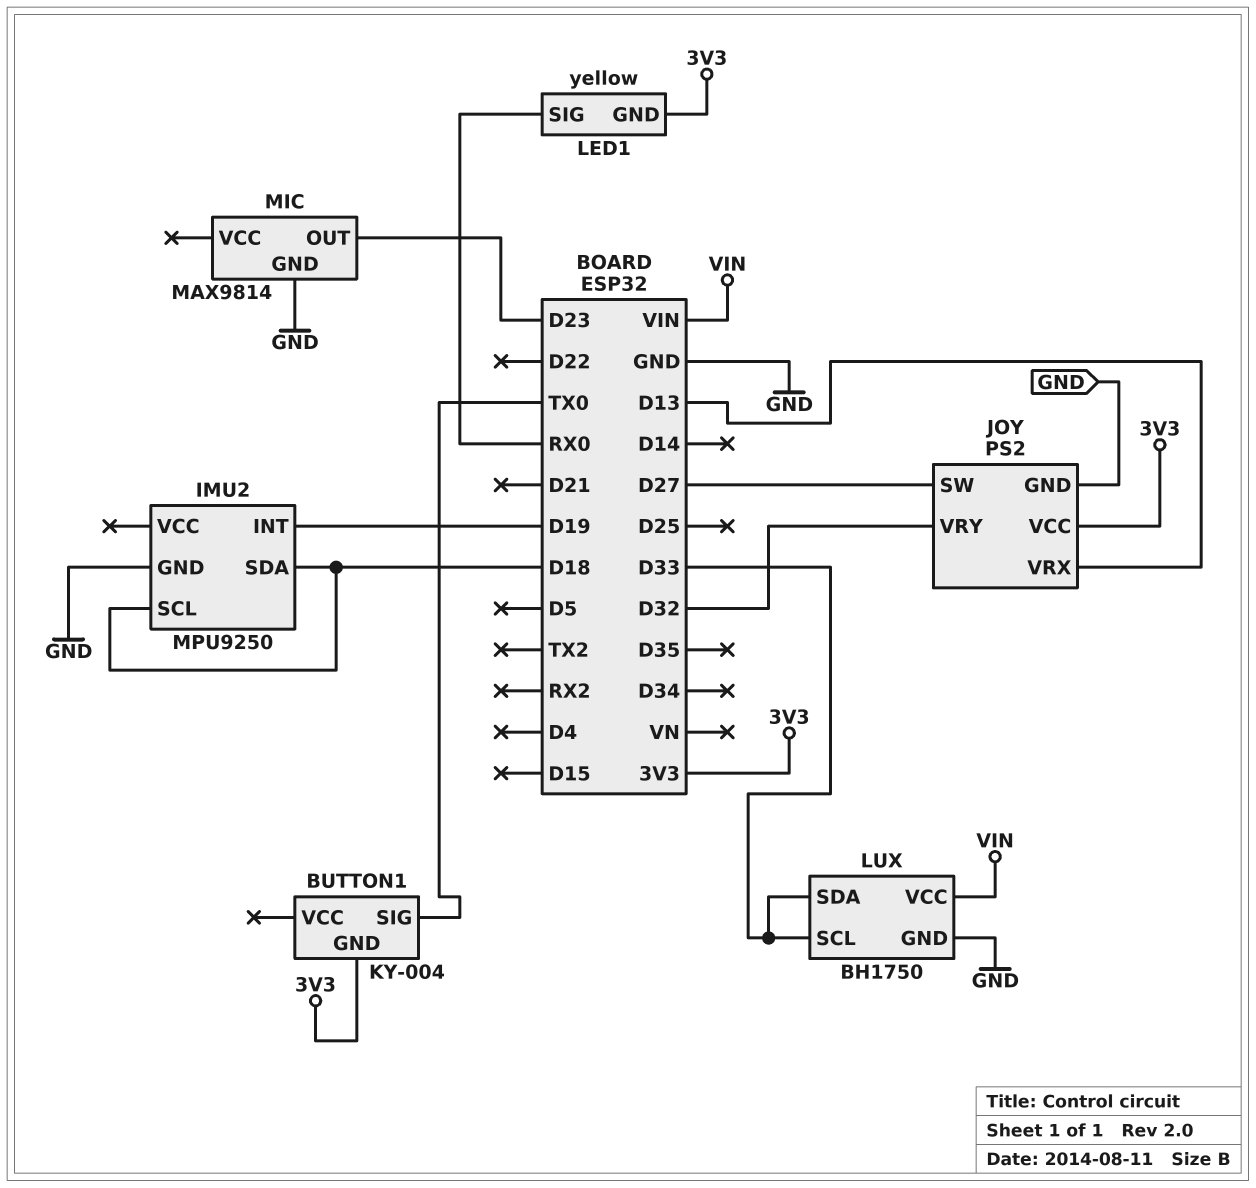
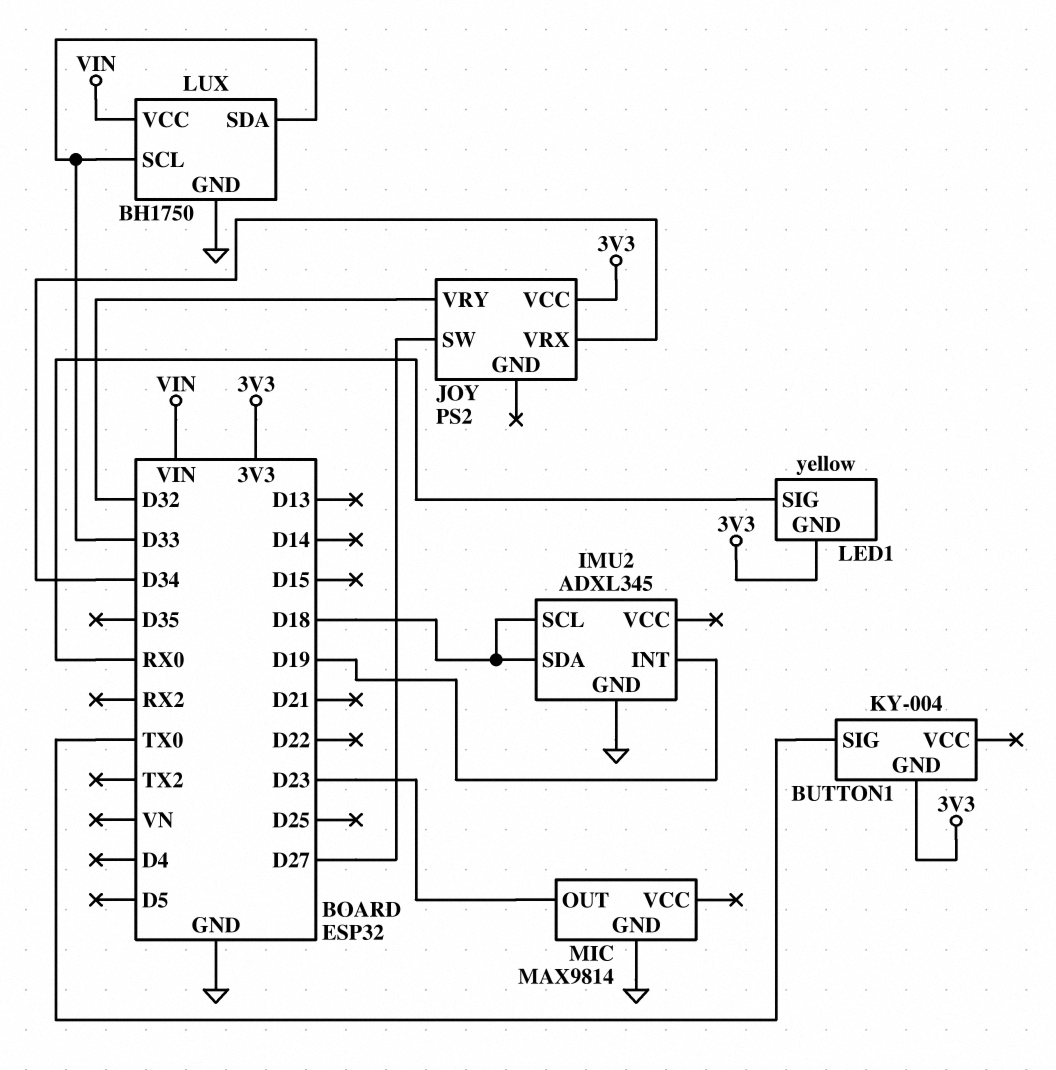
IMU2: MPU9250 -> ADXL345
JOY pin GND: GND -> none
JOY pin VRX: D13 -> D34

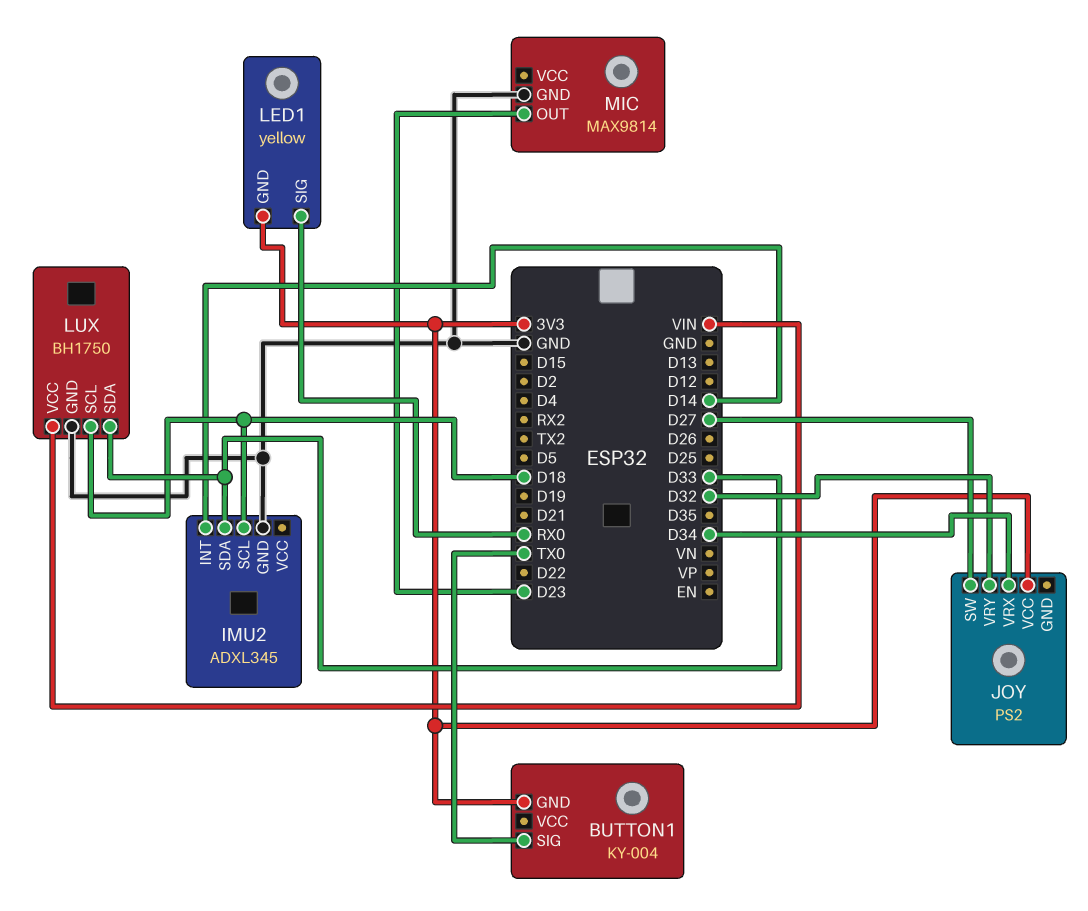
IMU2 pin INT: D19 -> D14
IMU2 pin SDA: D18 -> D33
LUX pin SCL: D33 -> D18

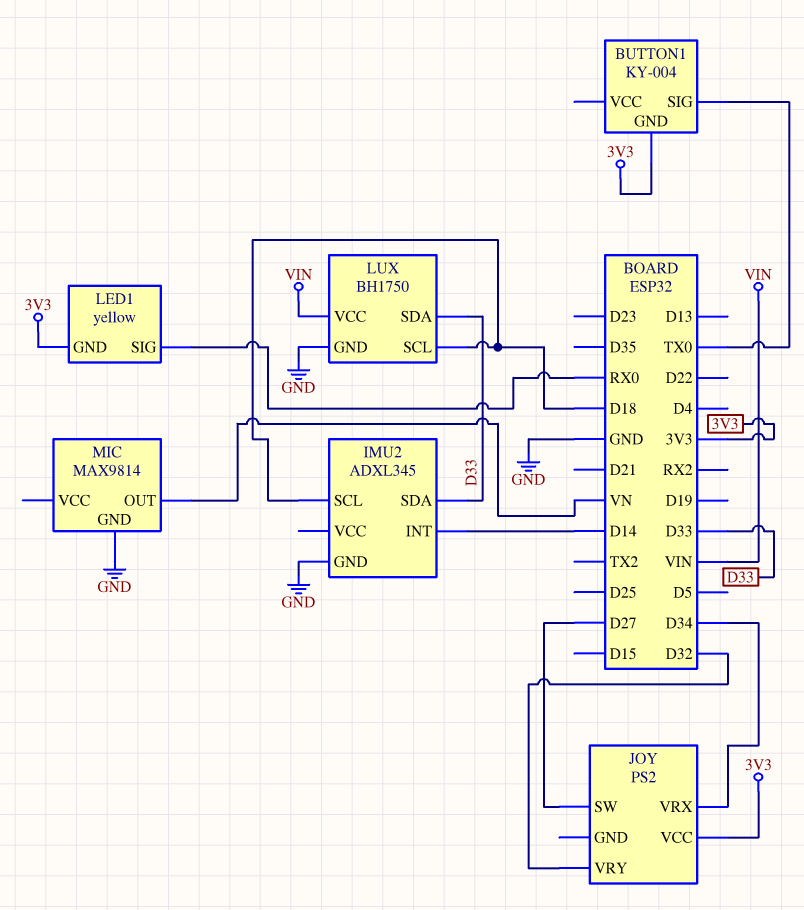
MIC pin OUT: D23 -> VN

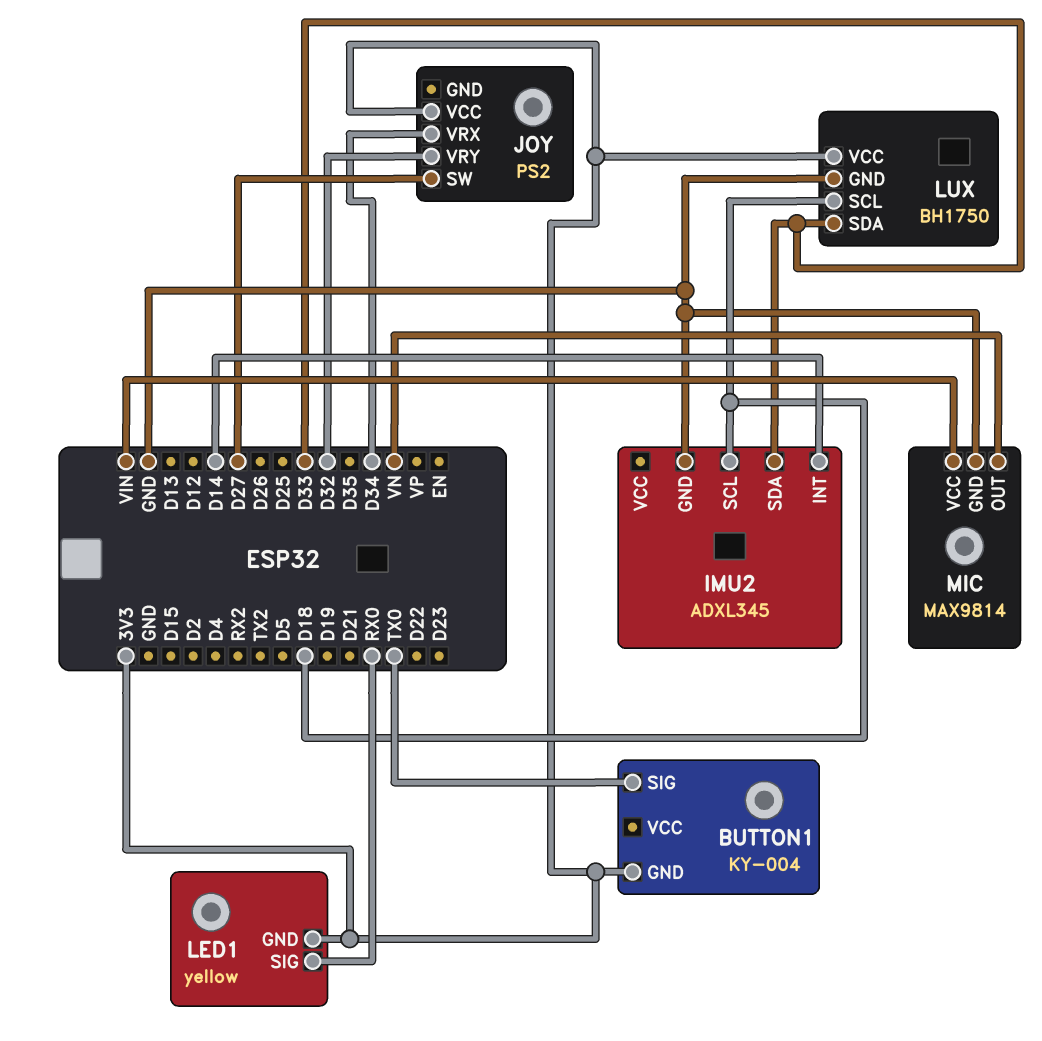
LUX pin VCC: VIN -> 3V3
MIC pin VCC: none -> VIN

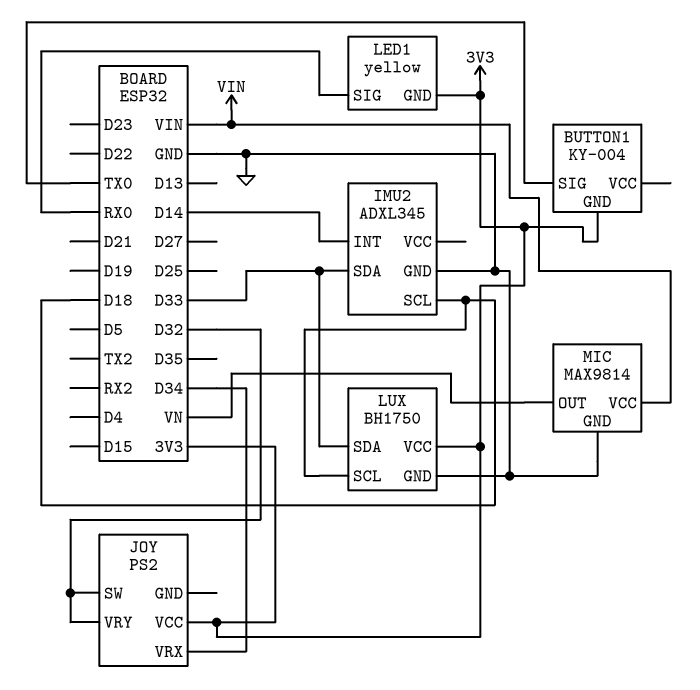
JOY pin SW: D27 -> D32

